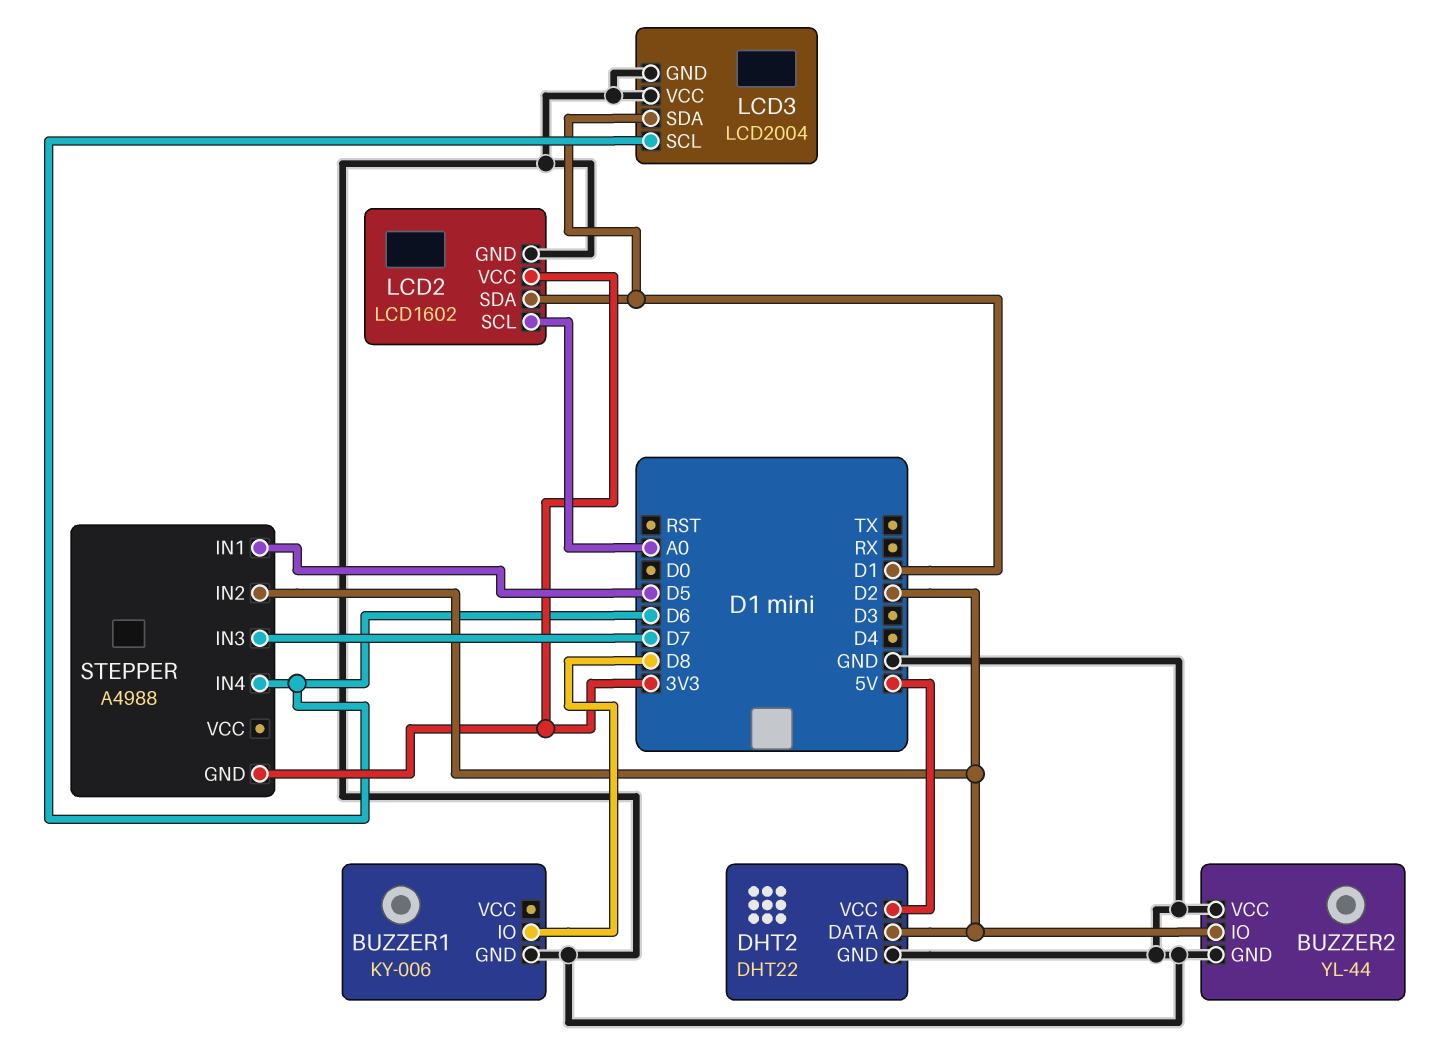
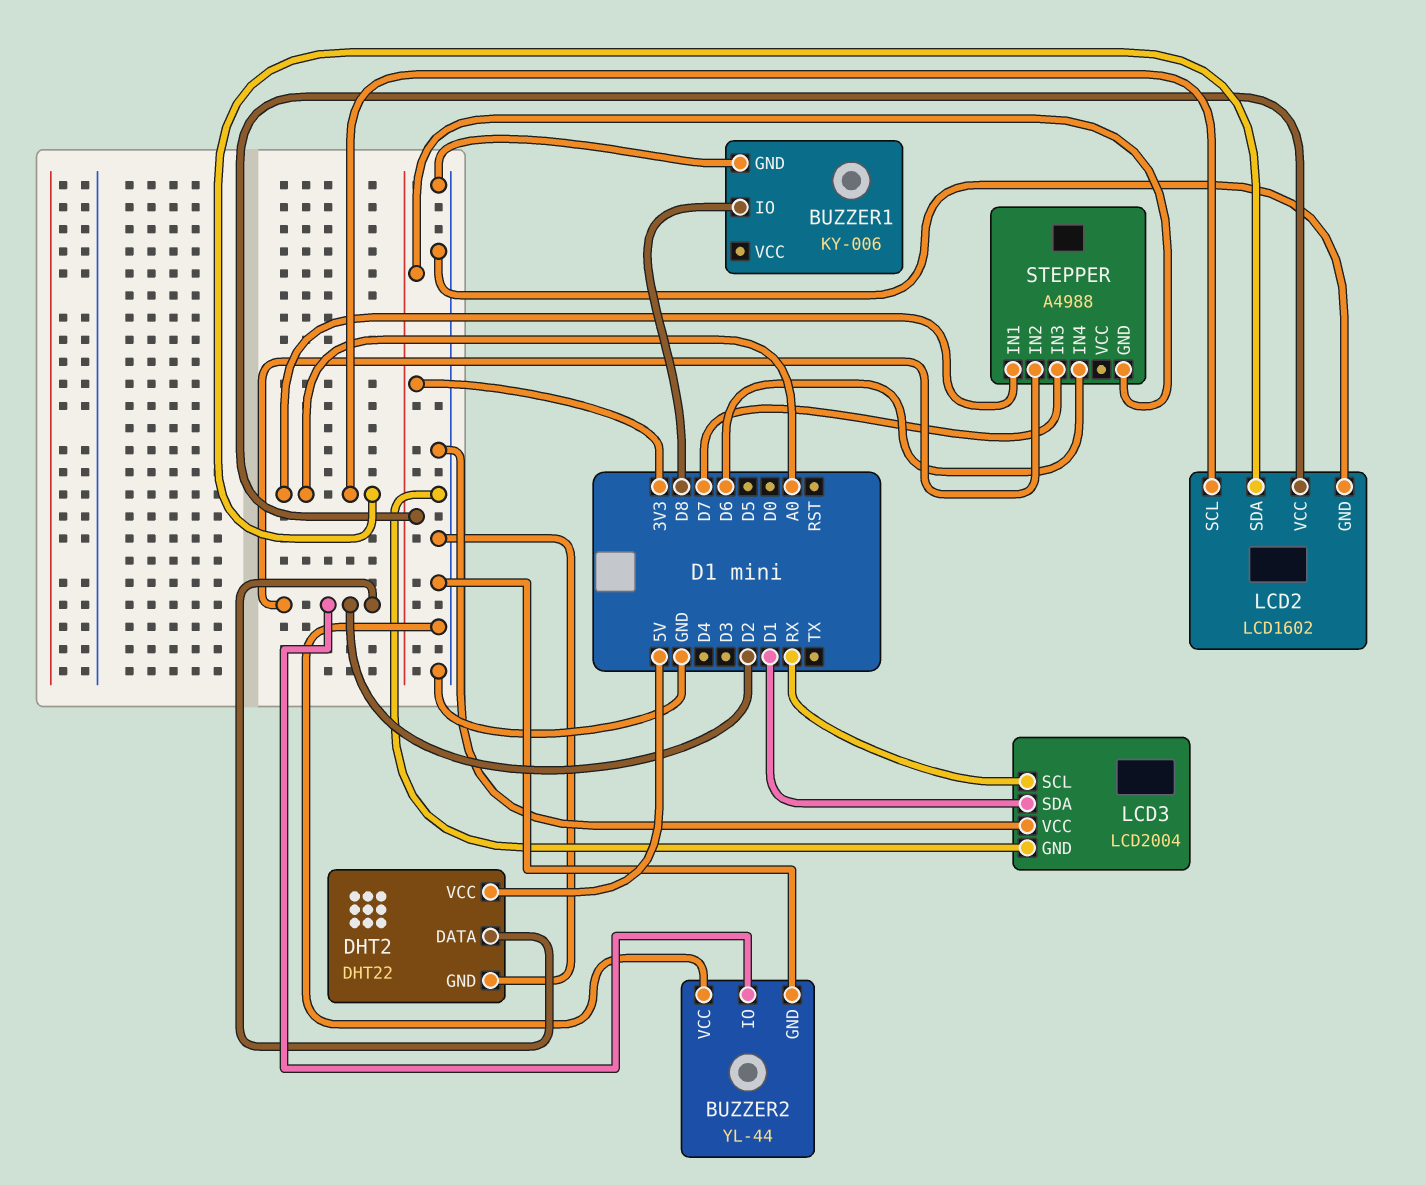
LCD2 pin SDA: D1 -> A0
LCD3 pin SCL: D6 -> RX
STEPPER pin IN1: D5 -> A0

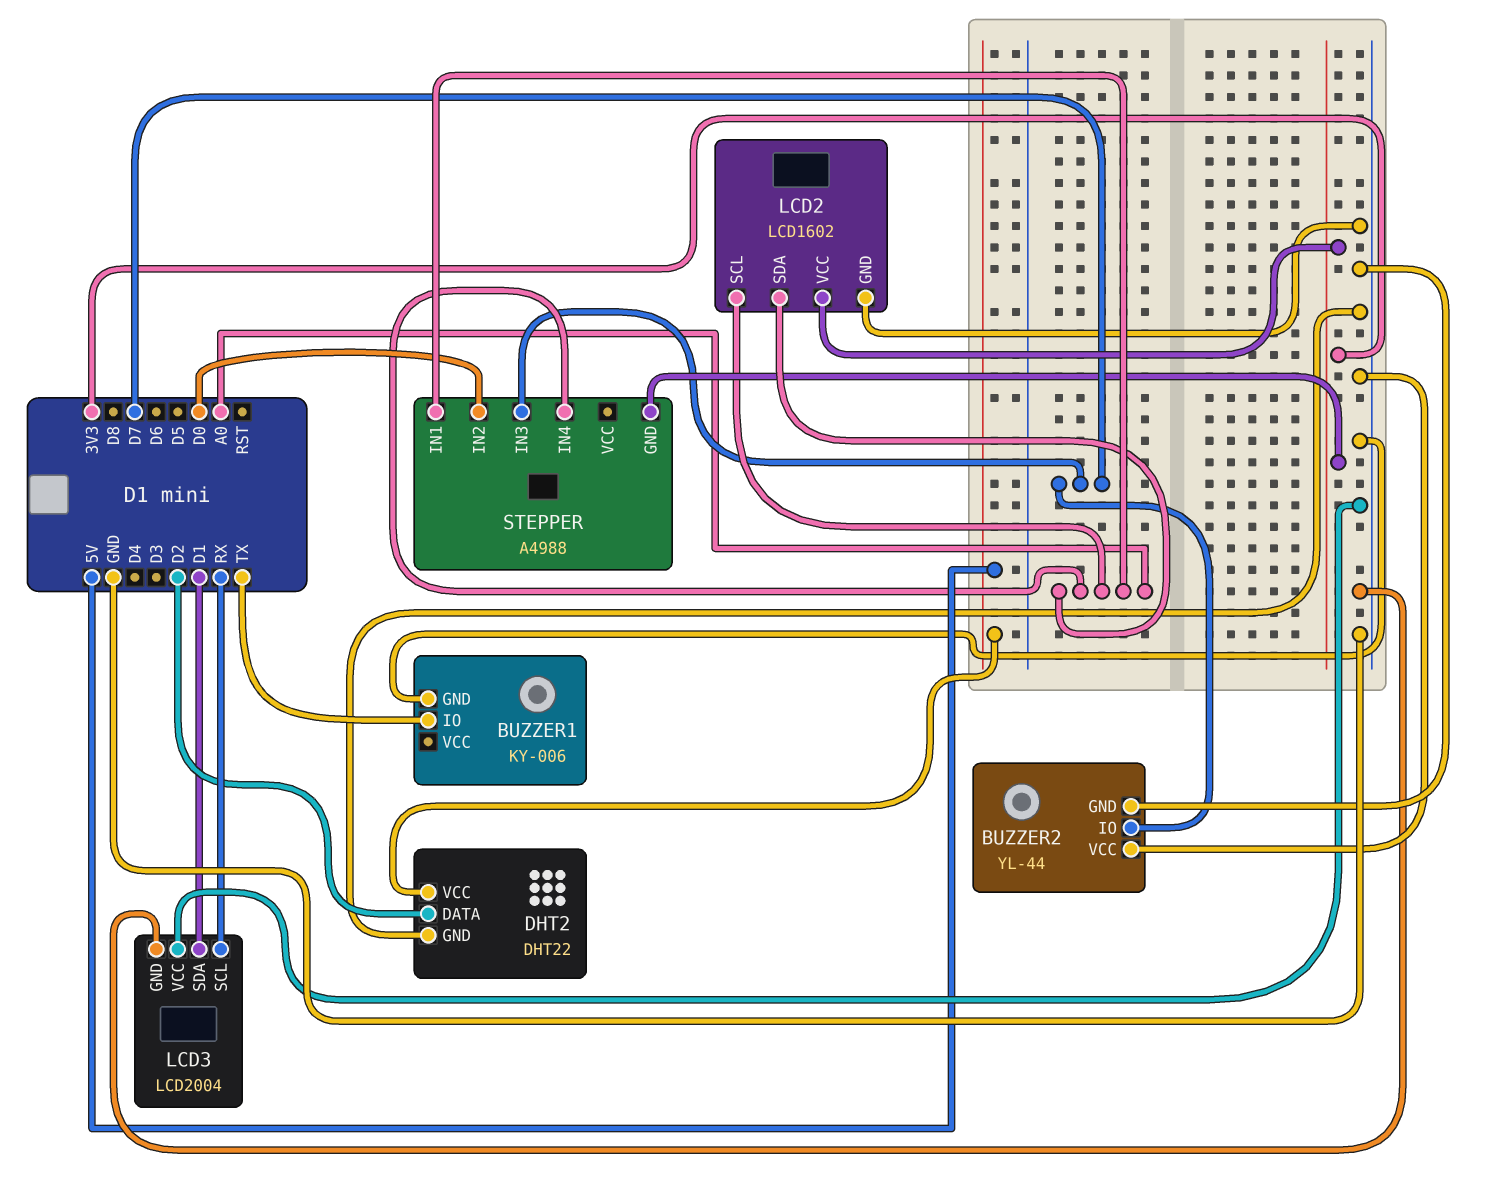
BUZZER1 pin IO: D8 -> TX
BUZZER2 pin IO: D2 -> D7
STEPPER pin IN2: D2 -> D0
STEPPER pin IN4: D6 -> A0

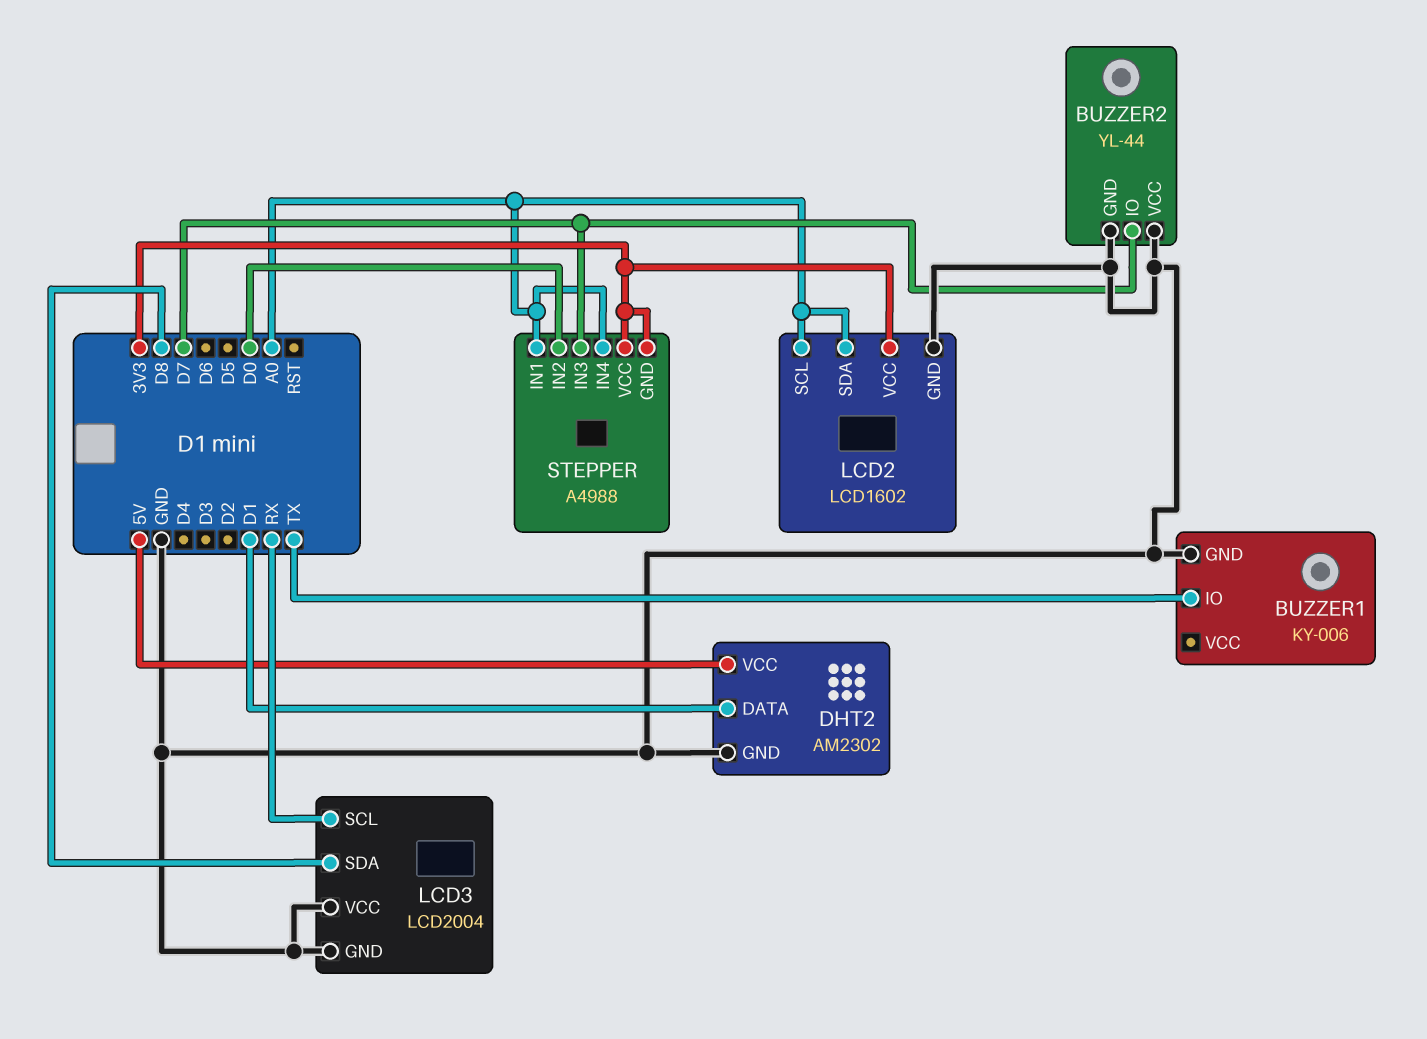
DHT2: DHT22 -> AM2302
DHT2 pin DATA: D2 -> D1
LCD3 pin SDA: D1 -> D8
STEPPER pin VCC: none -> 3V3

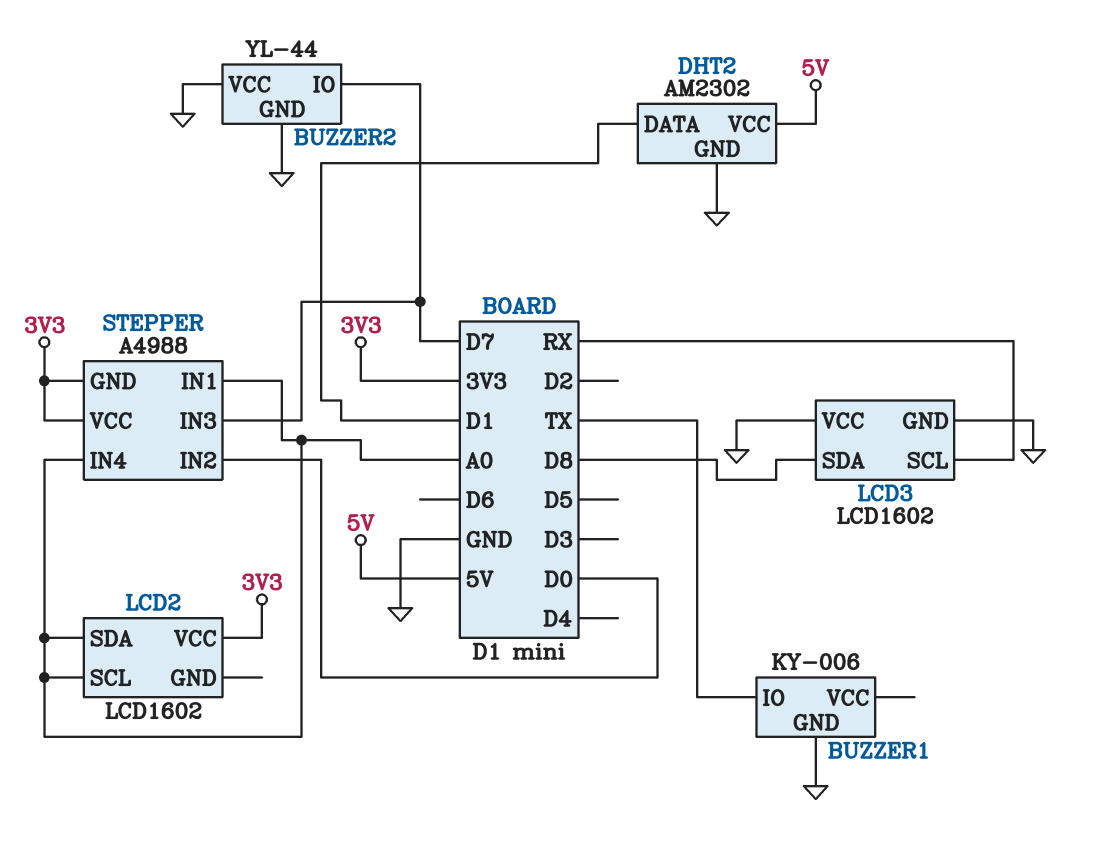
LCD2 pin GND: GND -> none
LCD3: LCD2004 -> LCD1602

